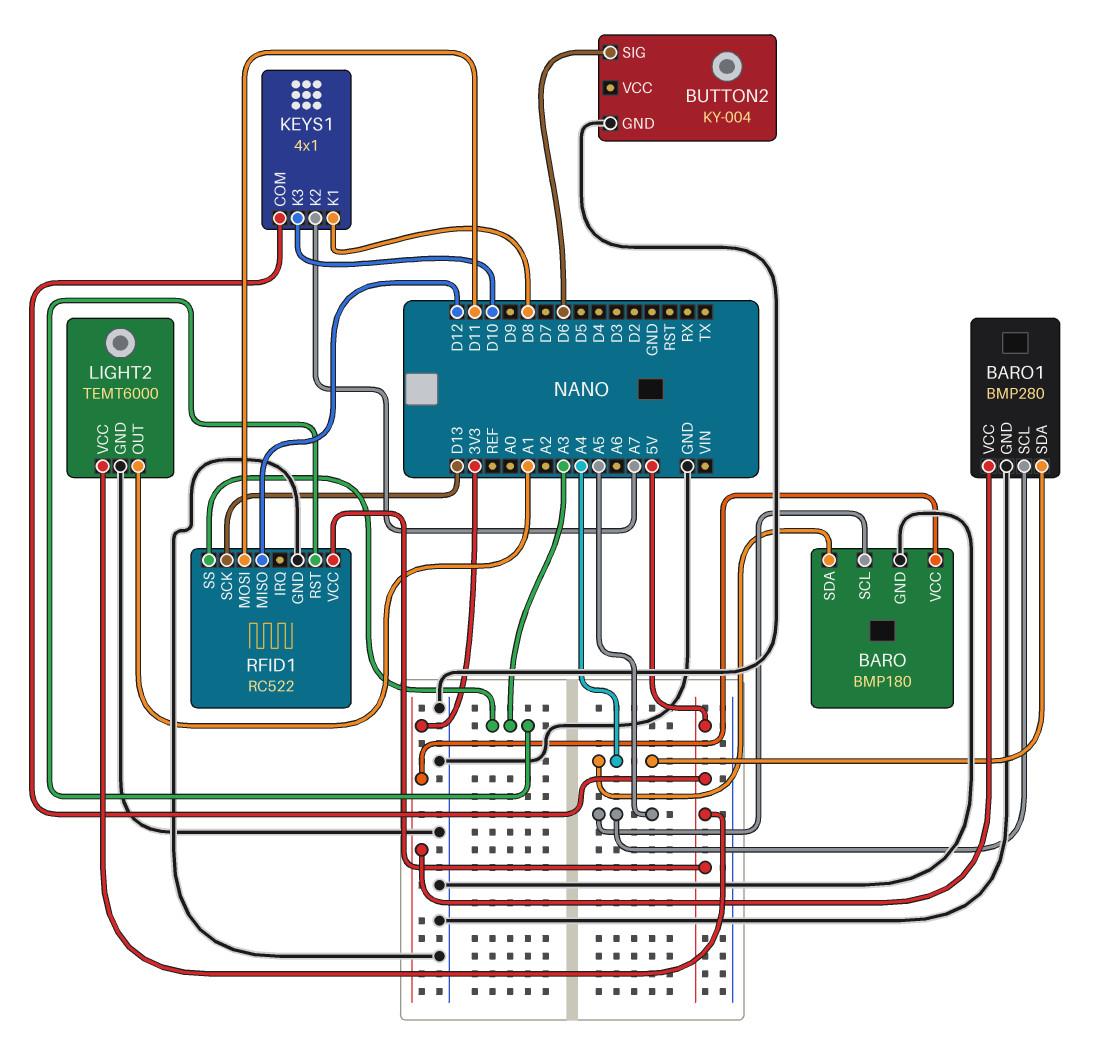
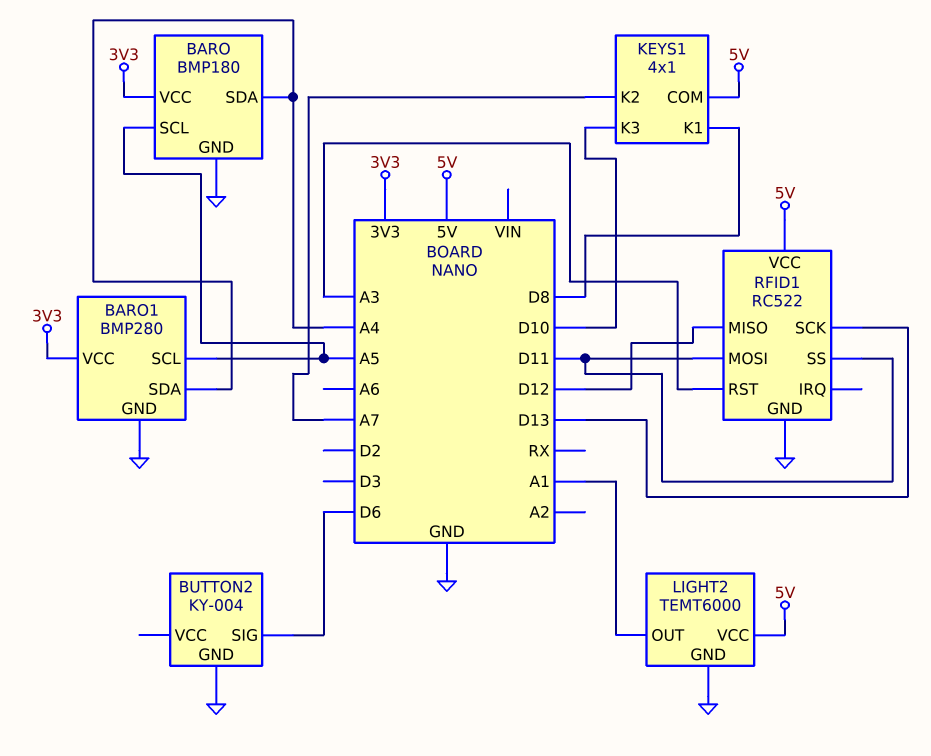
RFID1 pin SS: A3 -> D11

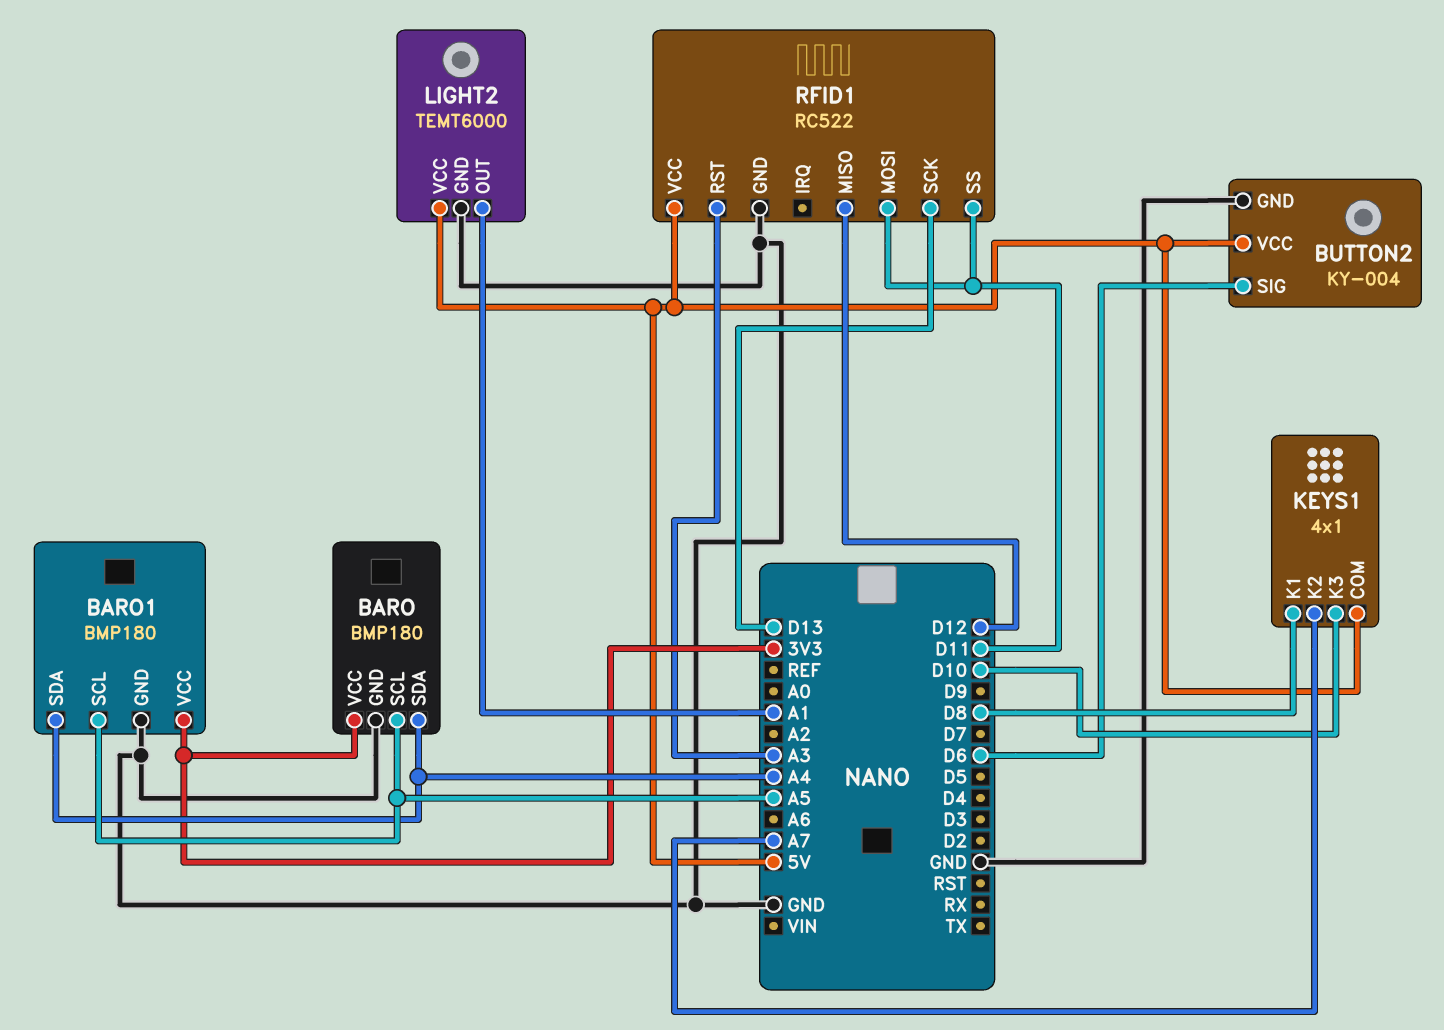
BARO1: BMP280 -> BMP180
BUTTON2 pin VCC: none -> 5V

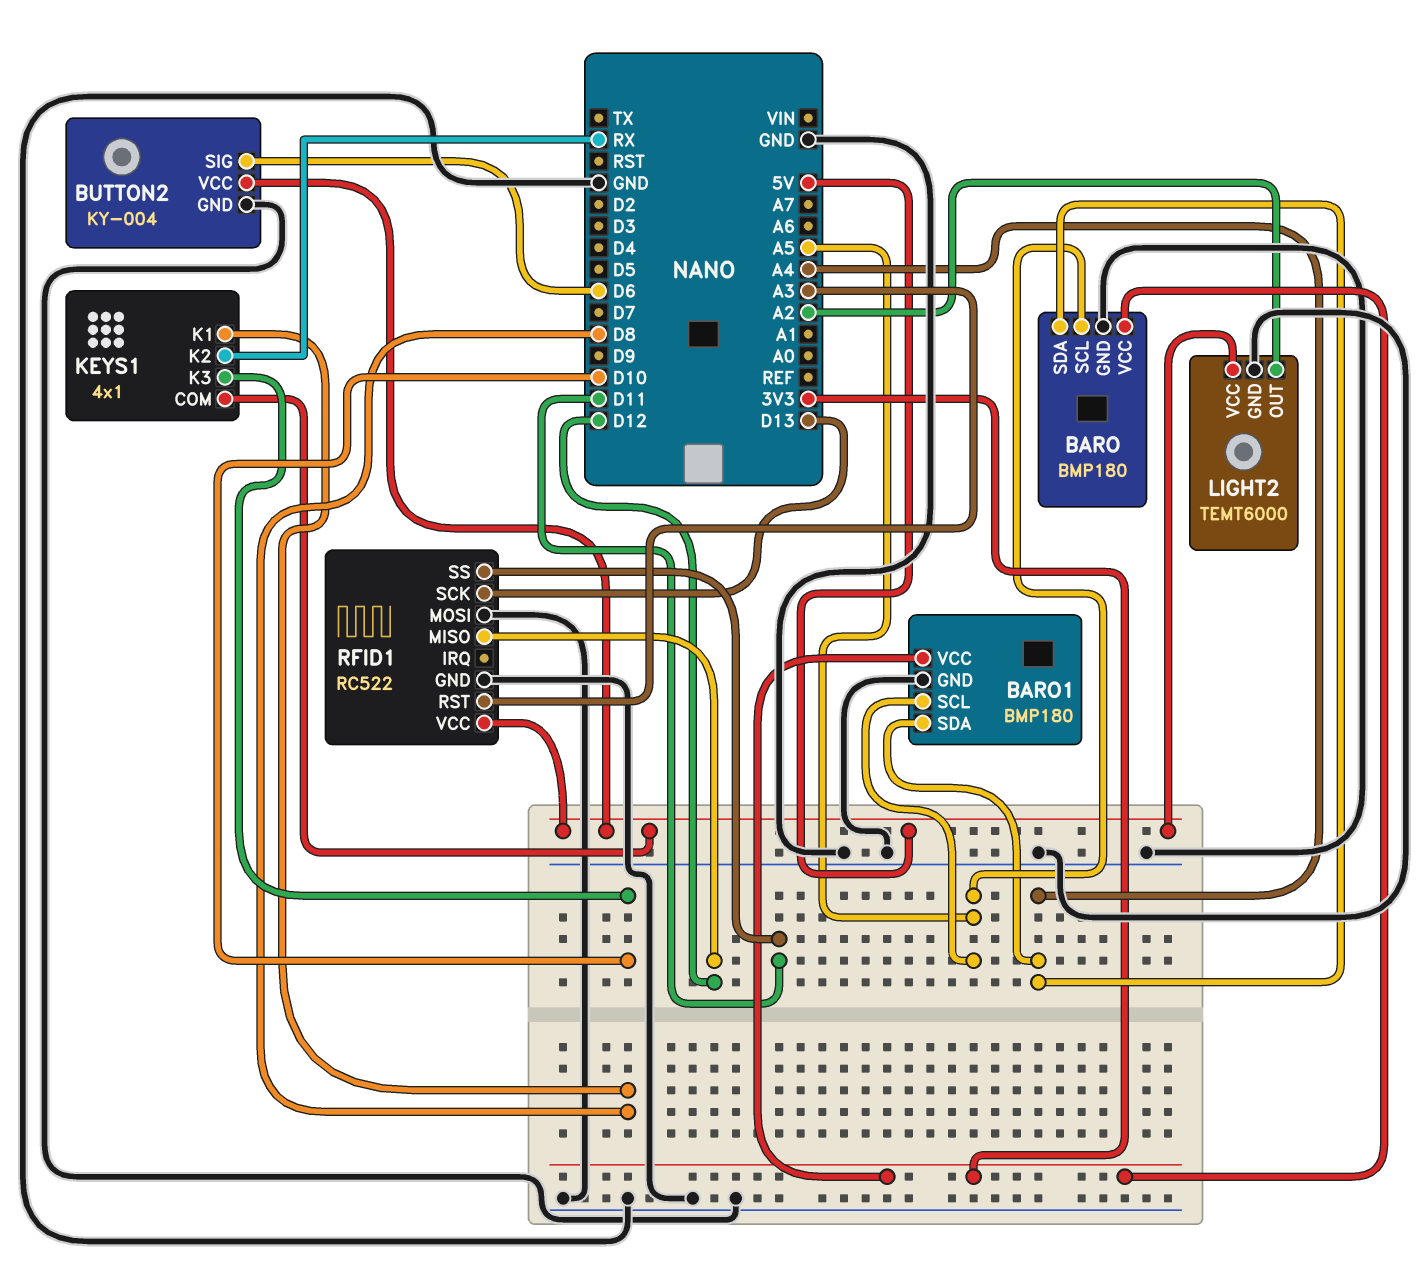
KEYS1 pin K2: A7 -> RX
LIGHT2 pin OUT: A1 -> A2
RFID1 pin MOSI: D11 -> GND

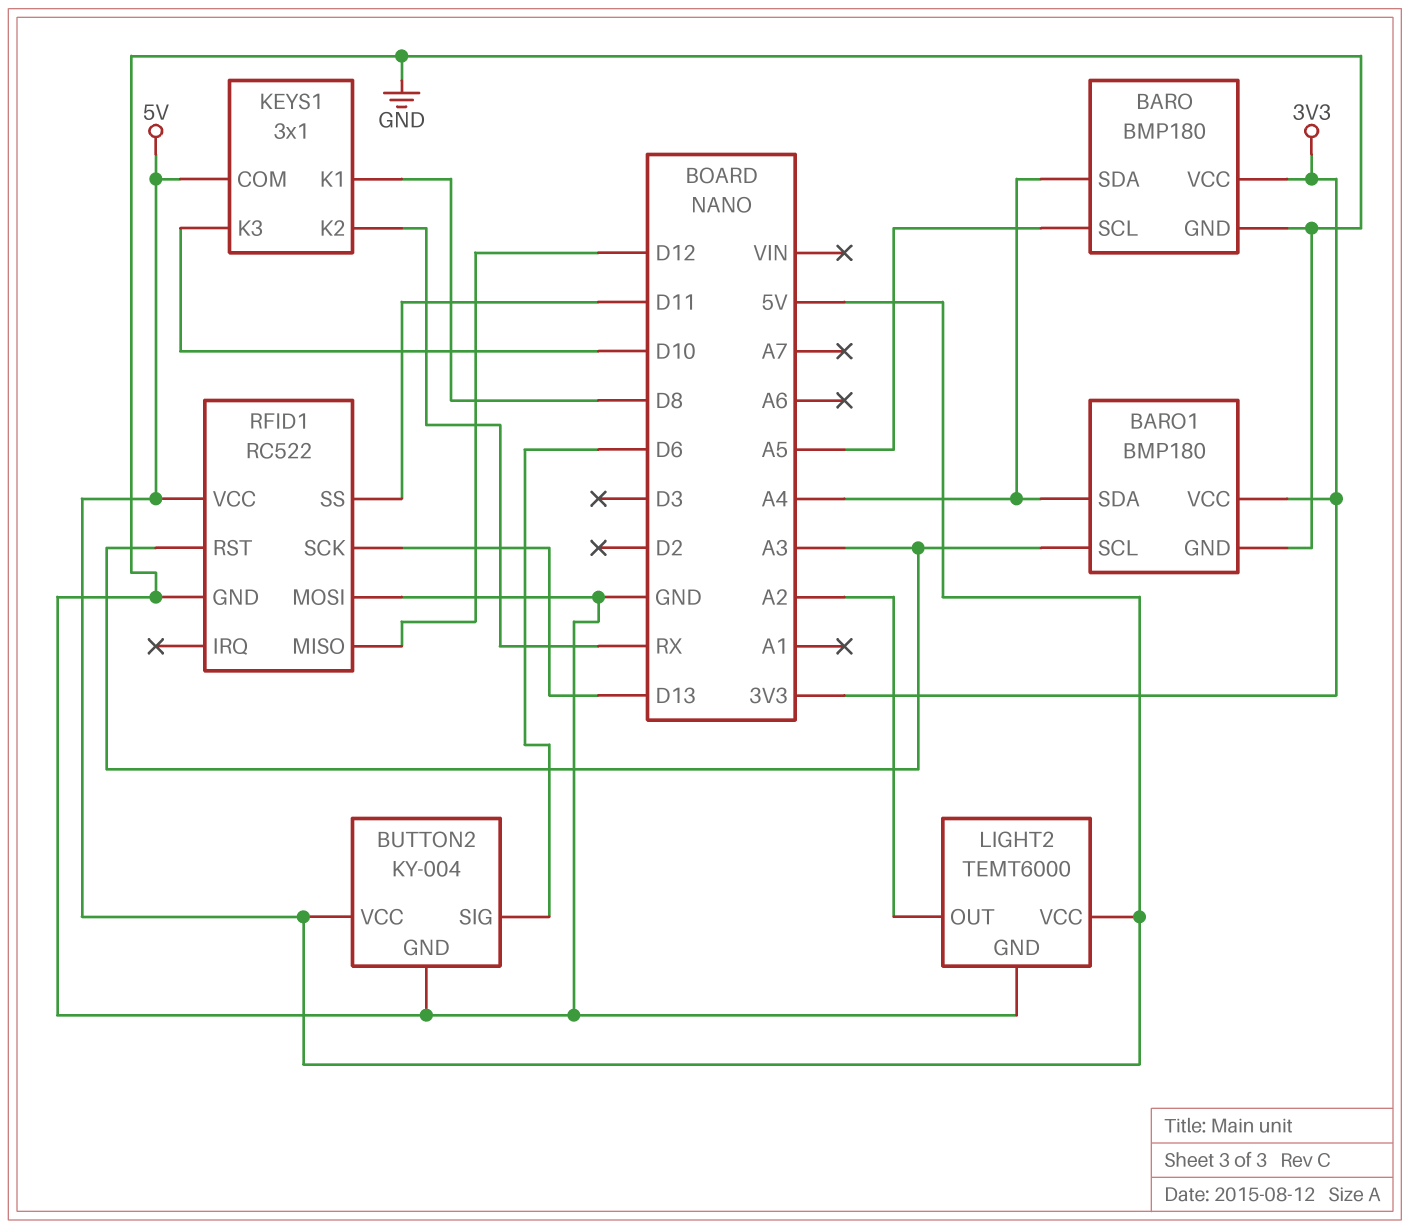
BARO1 pin SCL: A5 -> A3
KEYS1: 4x1 -> 3x1

